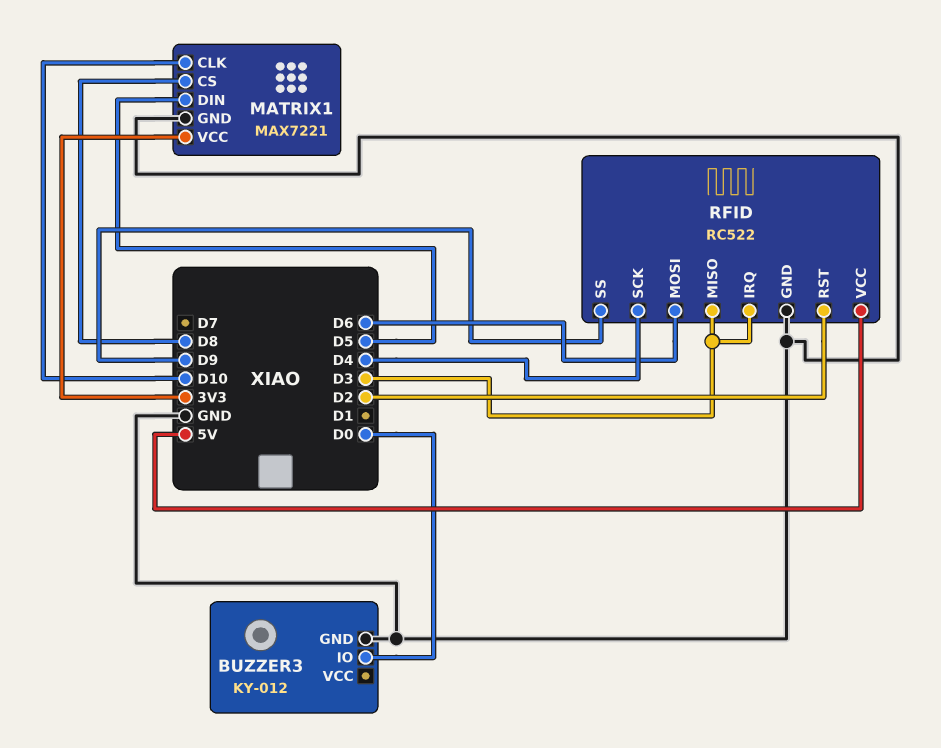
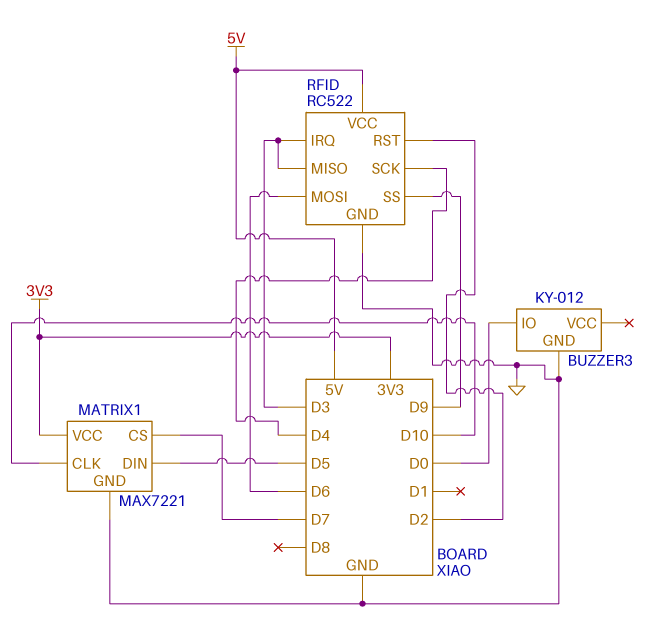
MATRIX1 pin CS: D8 -> D7

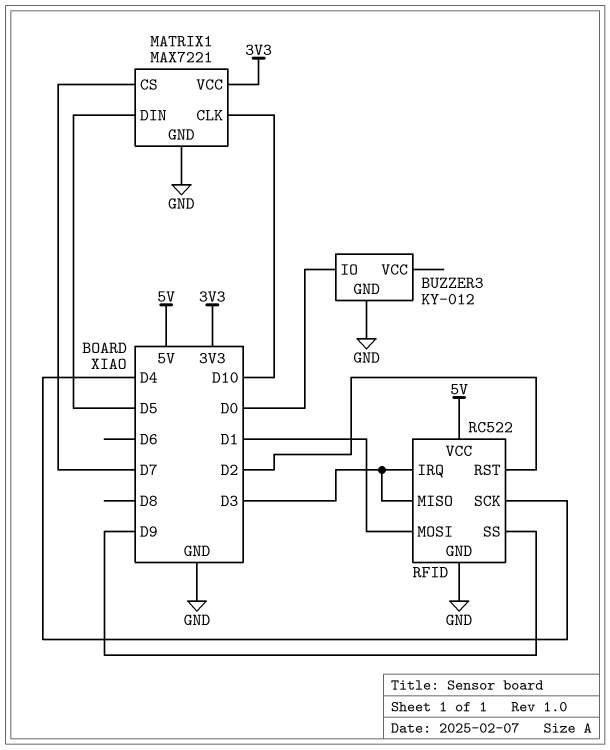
RFID pin MOSI: D6 -> D1

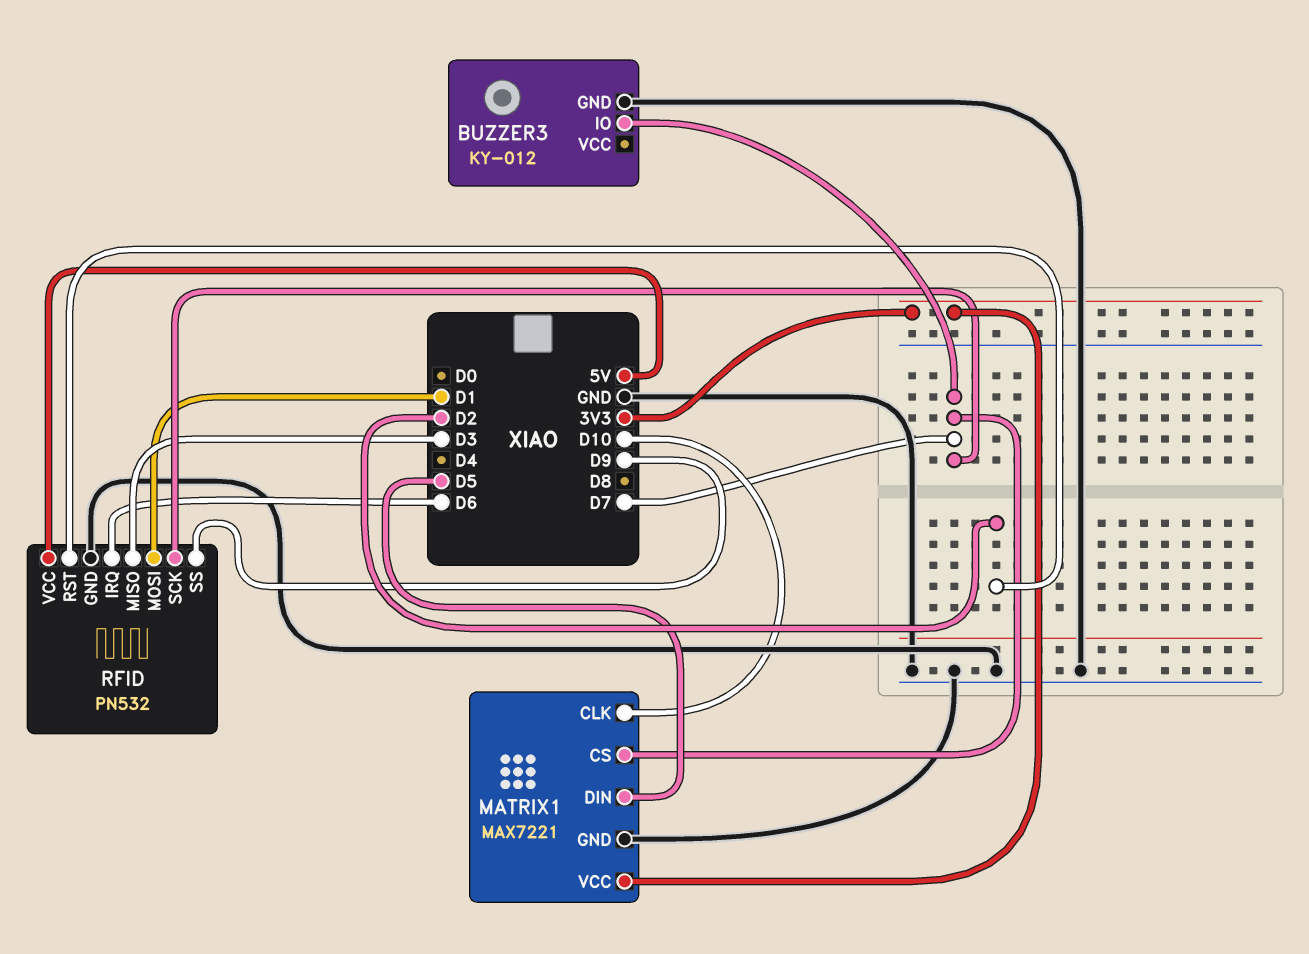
BUZZER3 pin IO: D0 -> D7
RFID: RC522 -> PN532
RFID pin IRQ: D3 -> D6
RFID pin SCK: D4 -> D7

